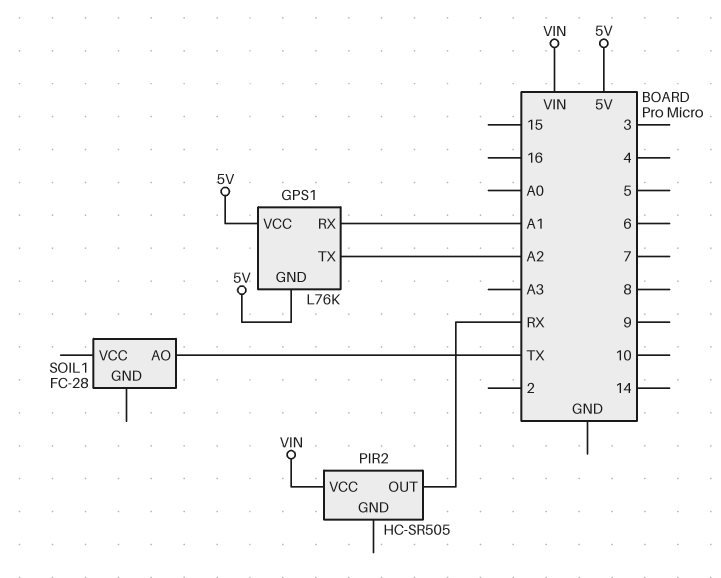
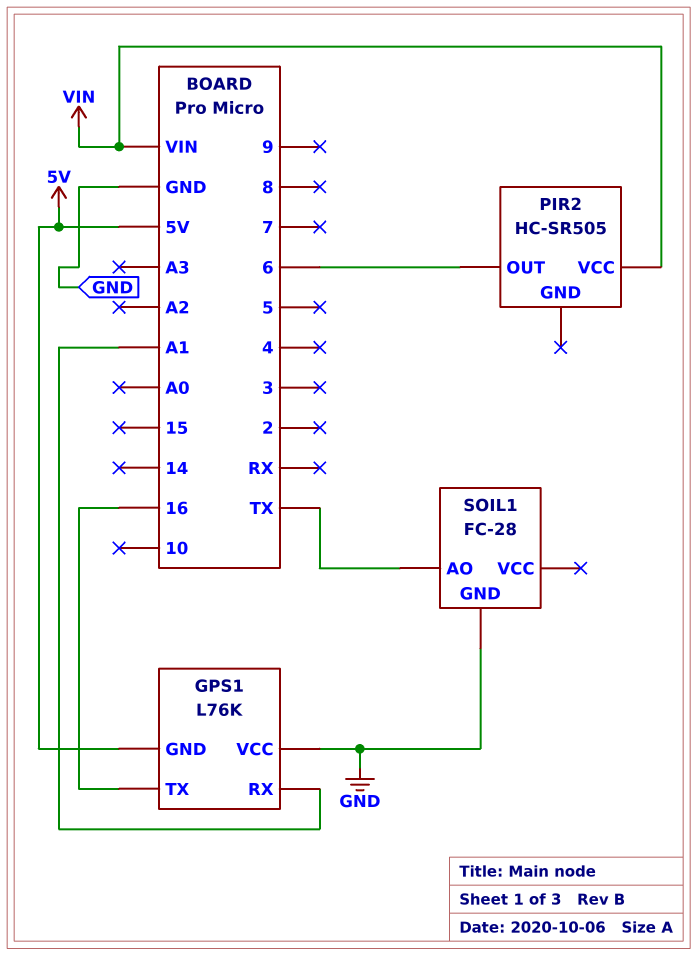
GPS1 pin TX: A2 -> 16
GPS1 pin VCC: 5V -> GND
PIR2 pin OUT: RX -> 6
SOIL1 pin GND: none -> GND

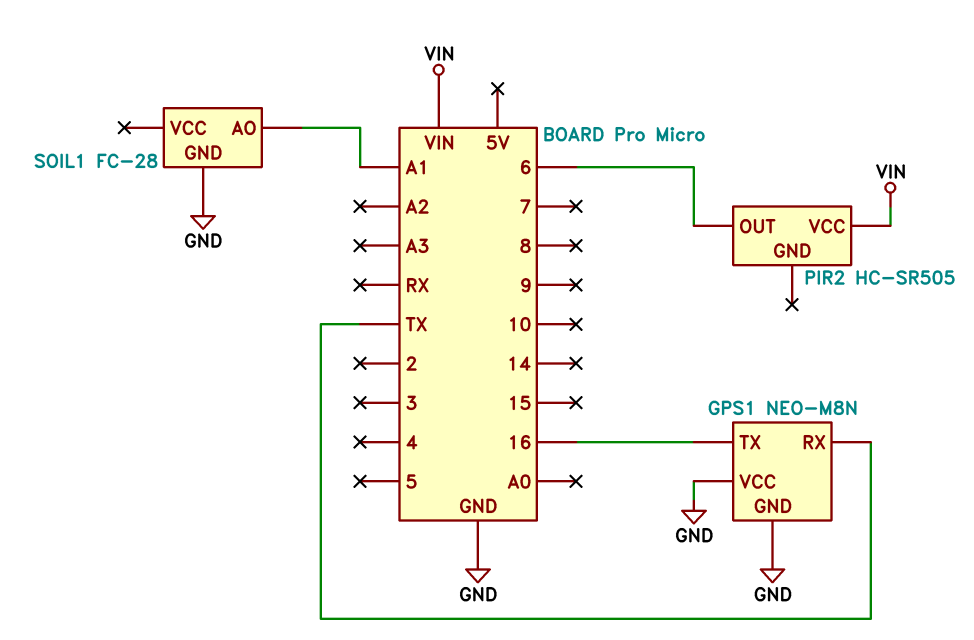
GPS1: L76K -> NEO-M8N
GPS1 pin GND: 5V -> GND
GPS1 pin RX: A1 -> TX
SOIL1 pin AO: TX -> A1

